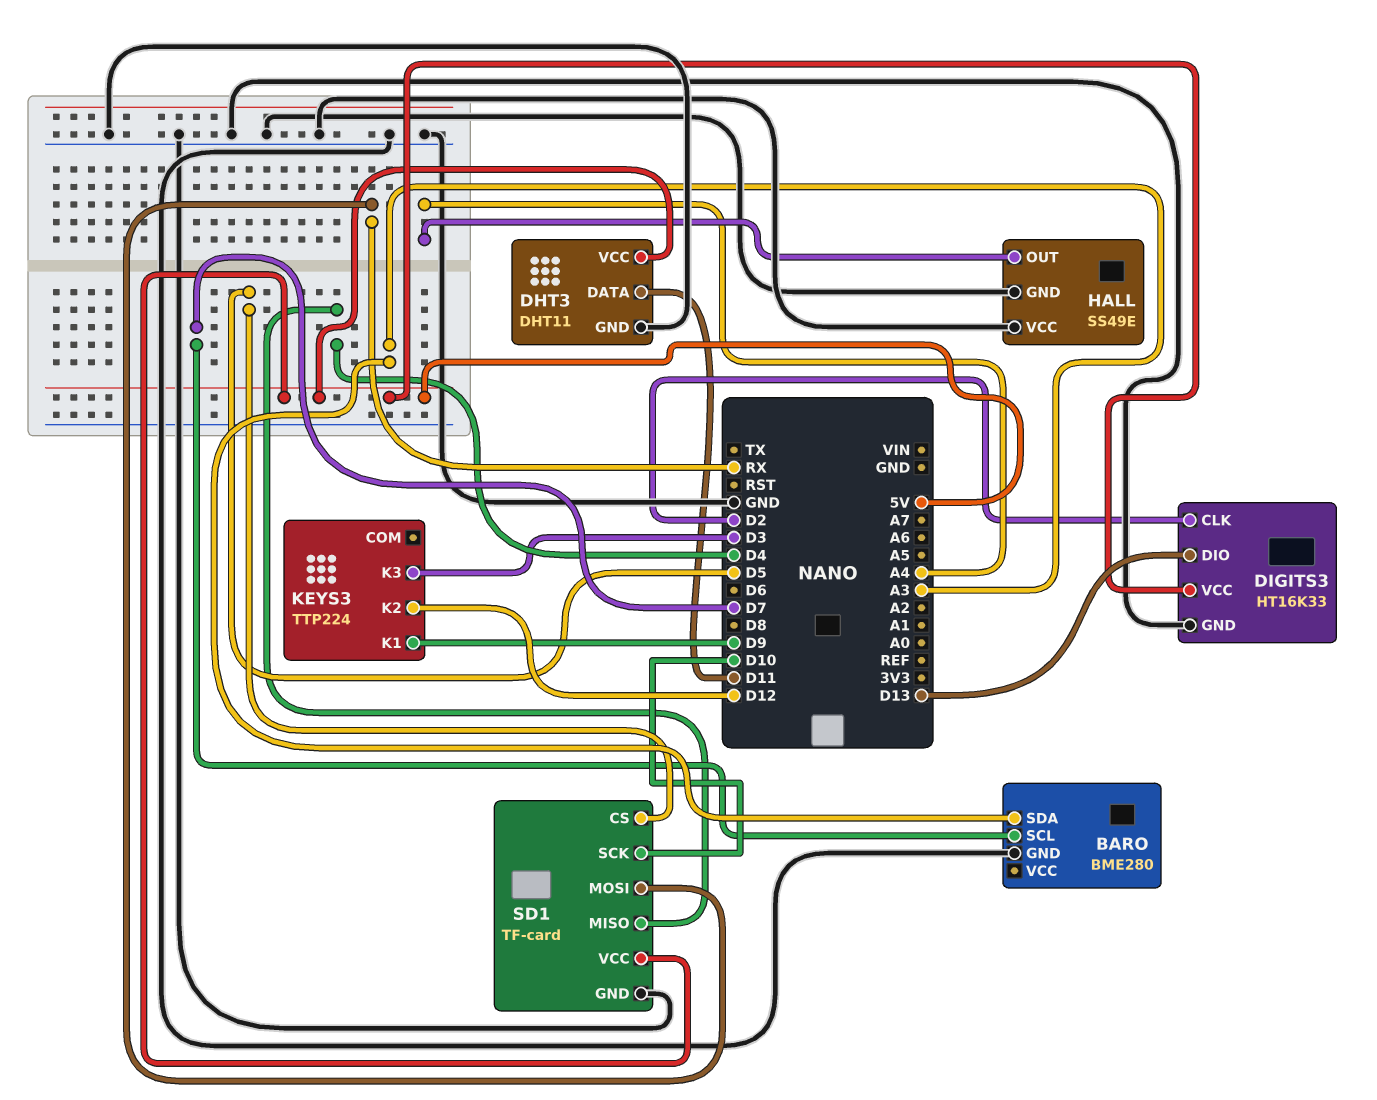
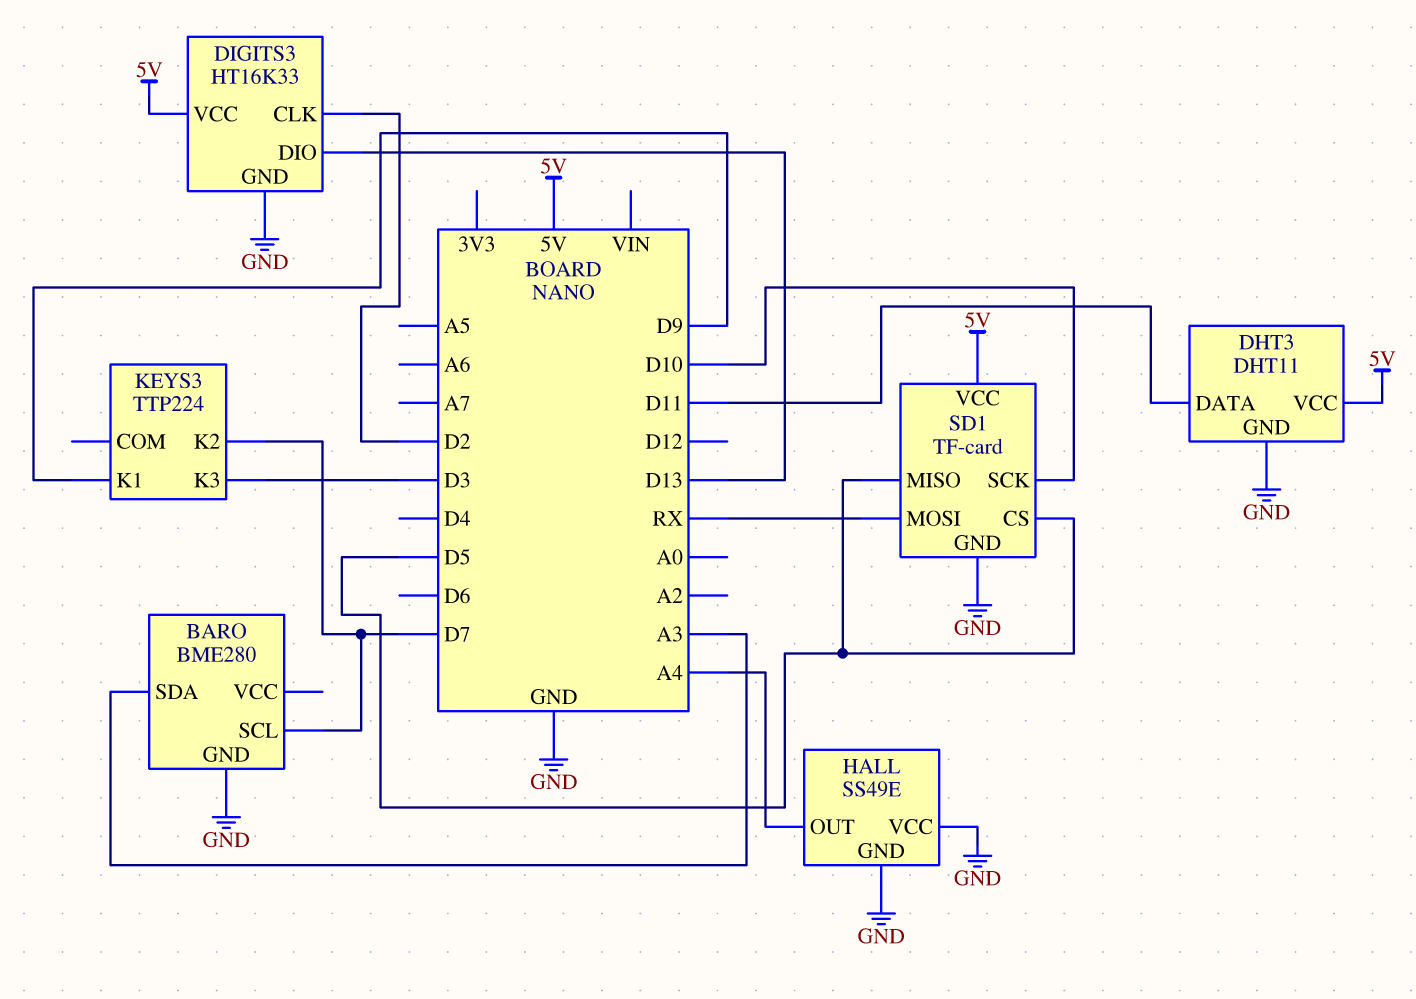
KEYS3 pin K2: D12 -> D7
SD1 pin MISO: D4 -> D5

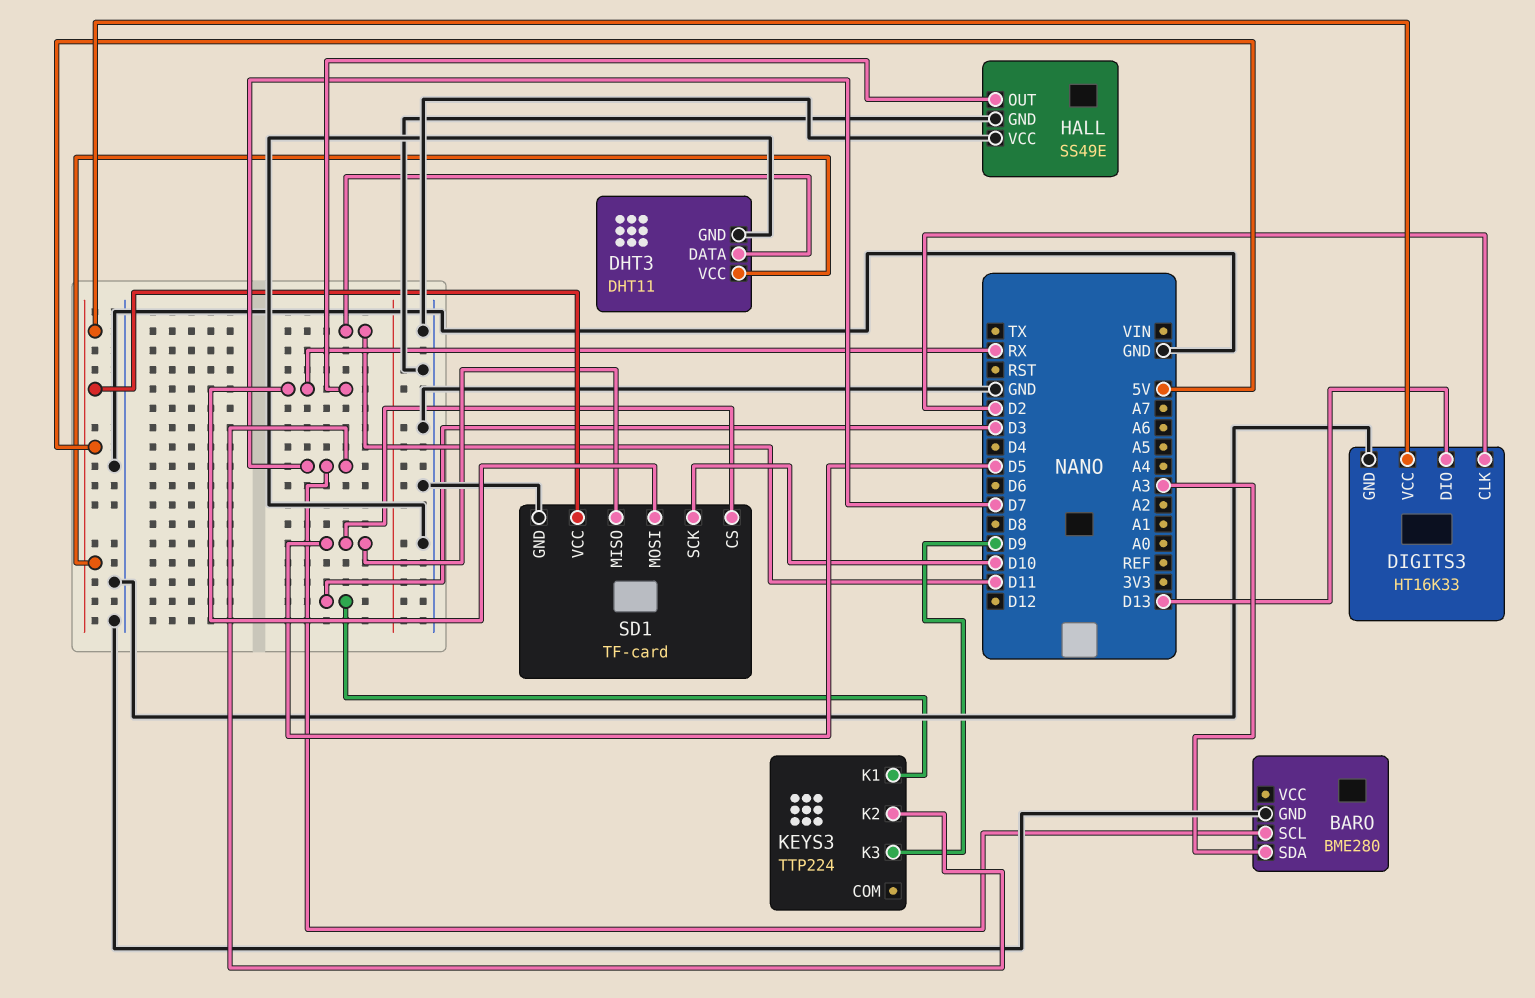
HALL pin OUT: A4 -> RX
KEYS3 pin K1: D9 -> D3
KEYS3 pin K3: D3 -> D9

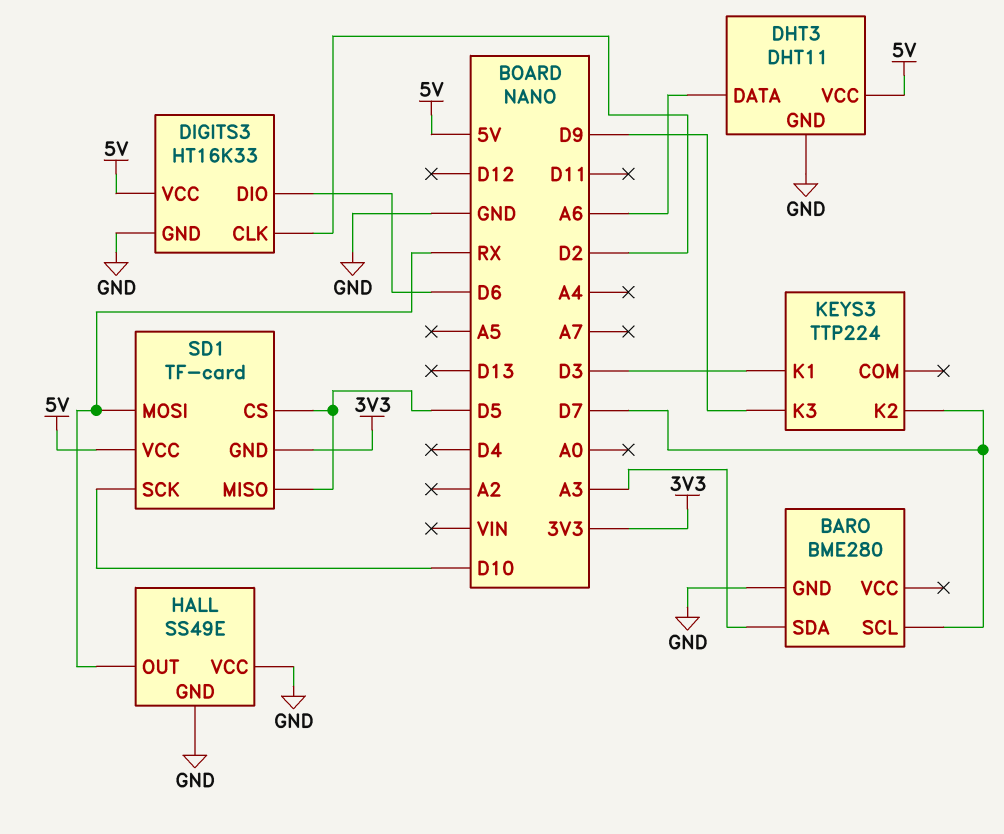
DHT3 pin DATA: D11 -> A6
DIGITS3 pin DIO: D13 -> D6
SD1 pin GND: GND -> 3V3

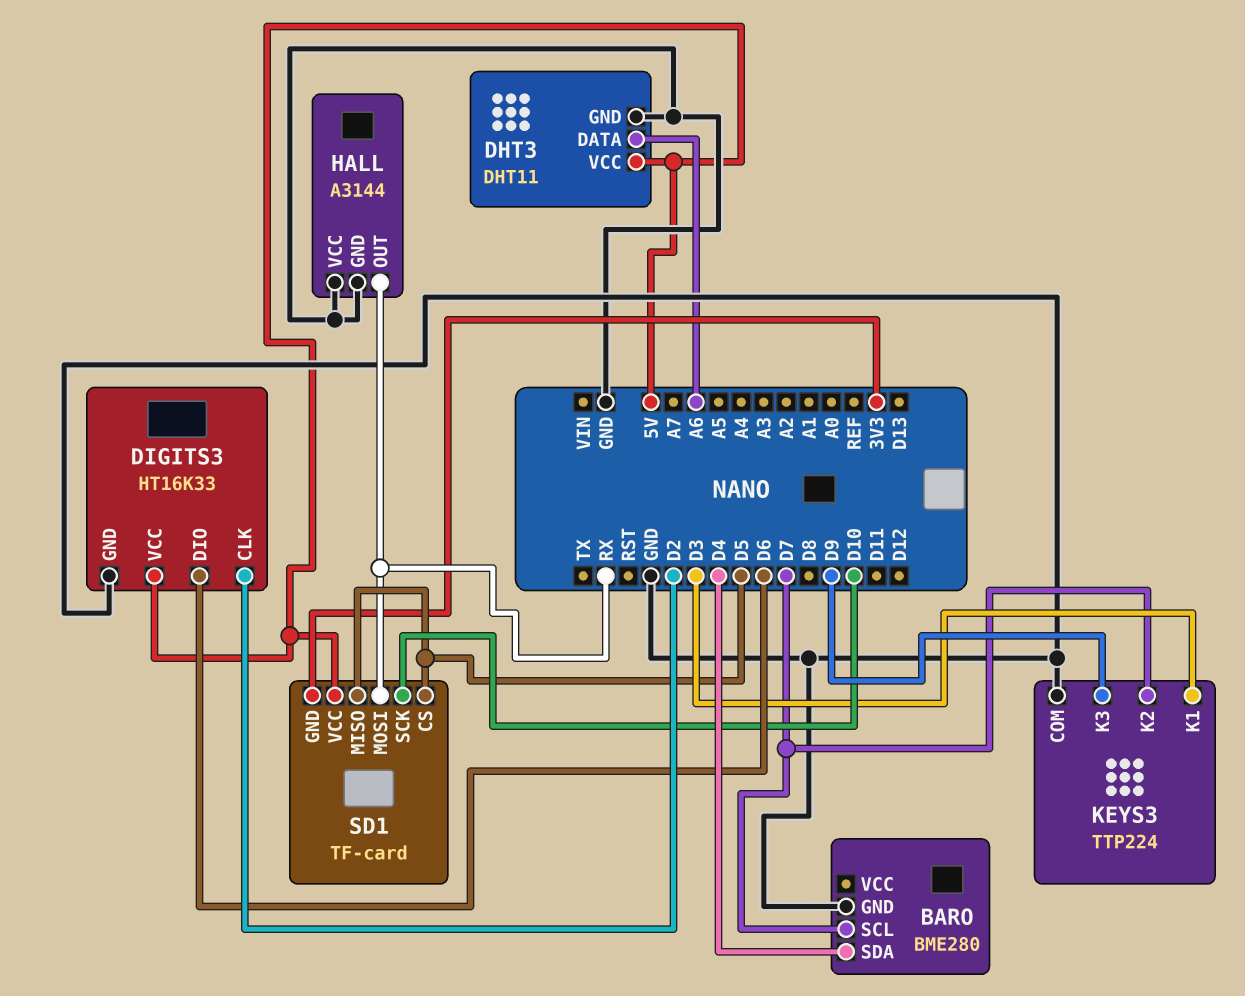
BARO pin SDA: A3 -> D4
HALL: SS49E -> A3144
KEYS3 pin COM: none -> GND

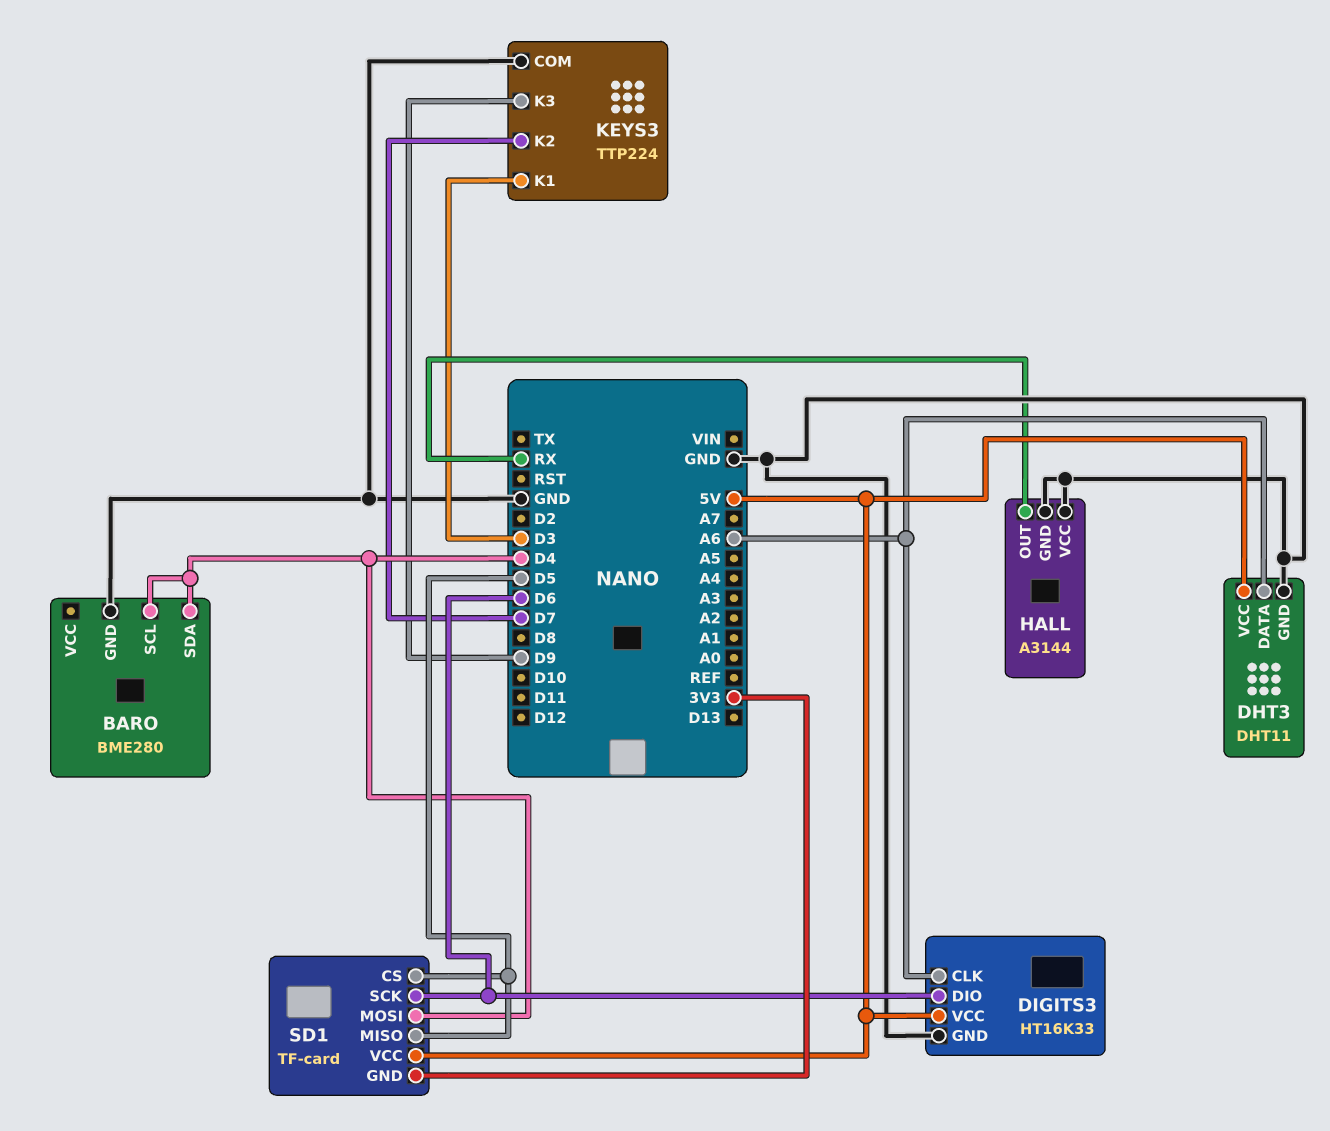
BARO pin SCL: D7 -> D4
DIGITS3 pin CLK: D2 -> A6
SD1 pin MOSI: RX -> D4
SD1 pin SCK: D10 -> D6

